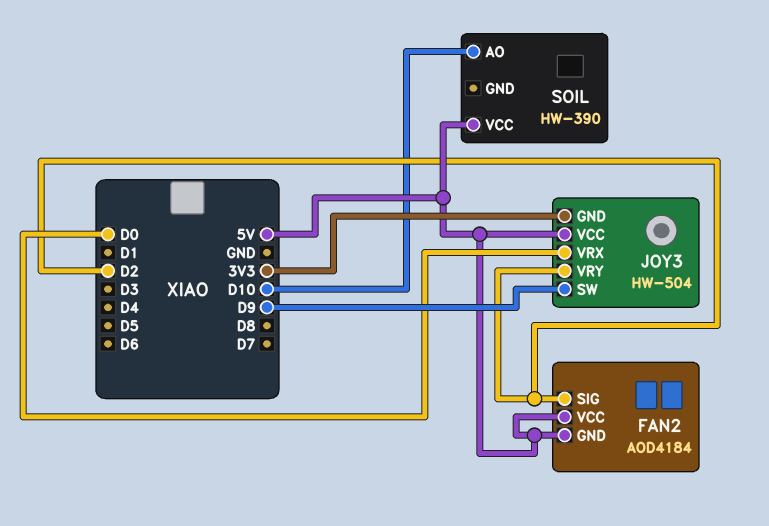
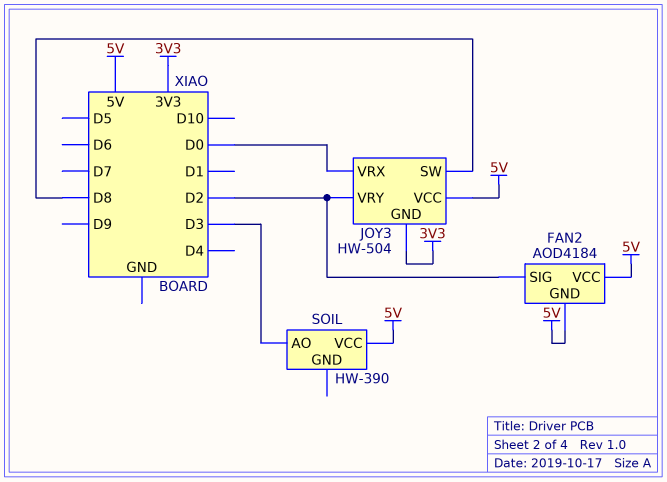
JOY3 pin SW: D9 -> D8
SOIL pin AO: D10 -> D3

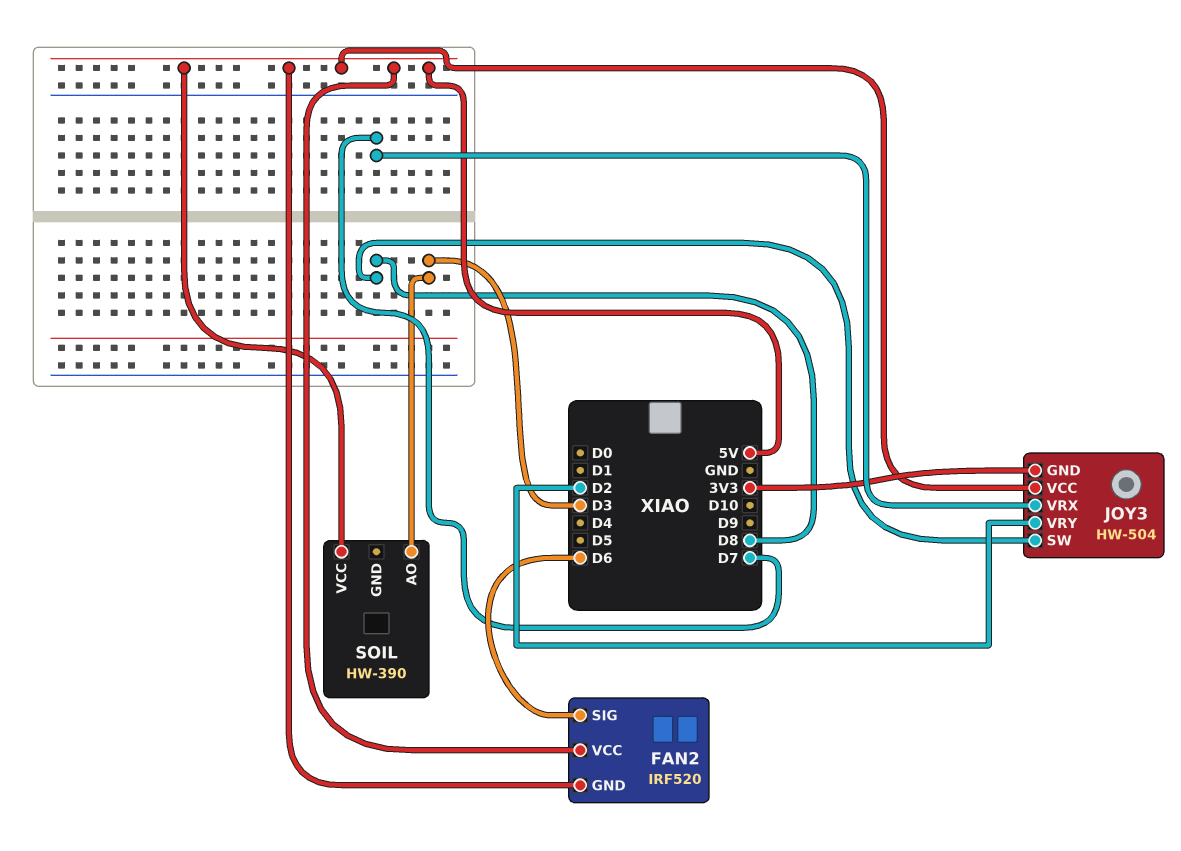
FAN2: AOD4184 -> IRF520
FAN2 pin SIG: D2 -> D6
JOY3 pin VRX: D0 -> D7

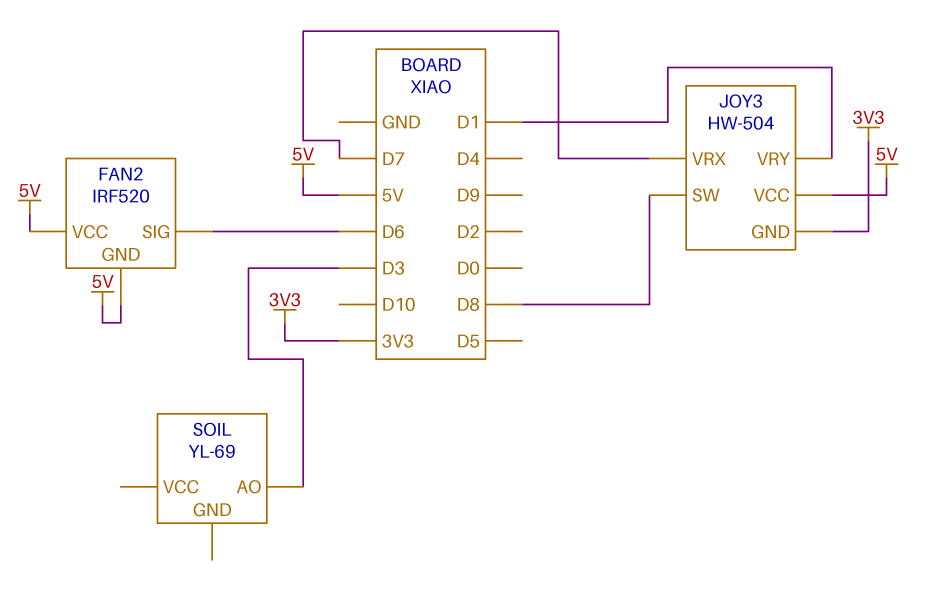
JOY3 pin VRY: D2 -> D1
SOIL: HW-390 -> YL-69
SOIL pin VCC: 5V -> none

